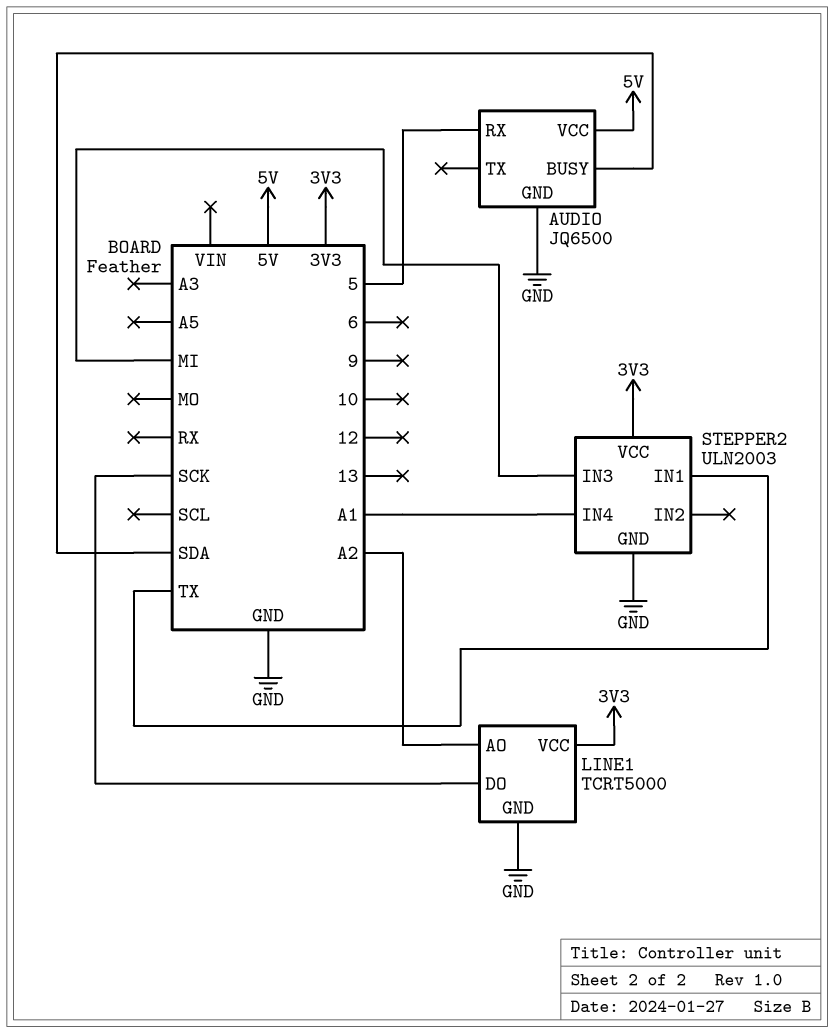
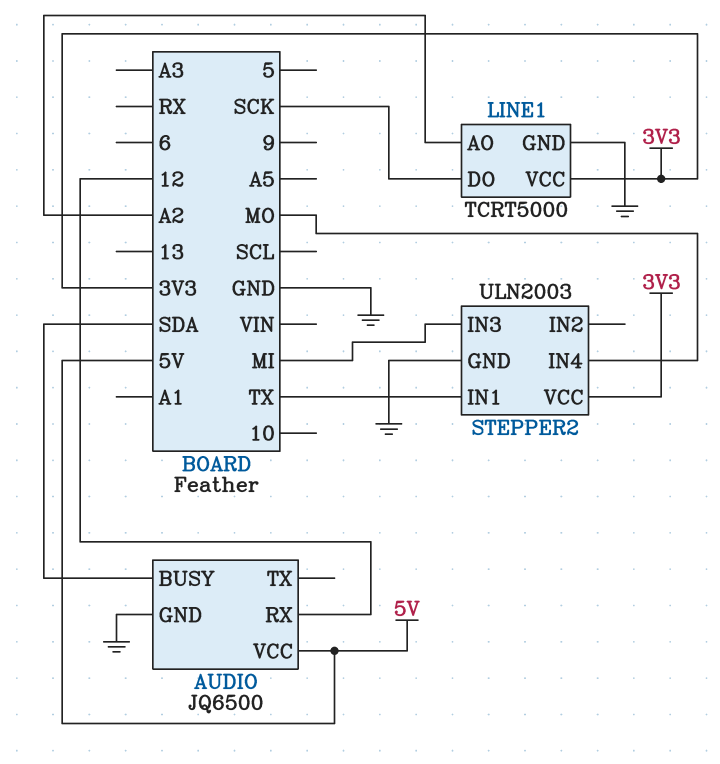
AUDIO pin RX: 5 -> 12
STEPPER2 pin IN4: A1 -> MO

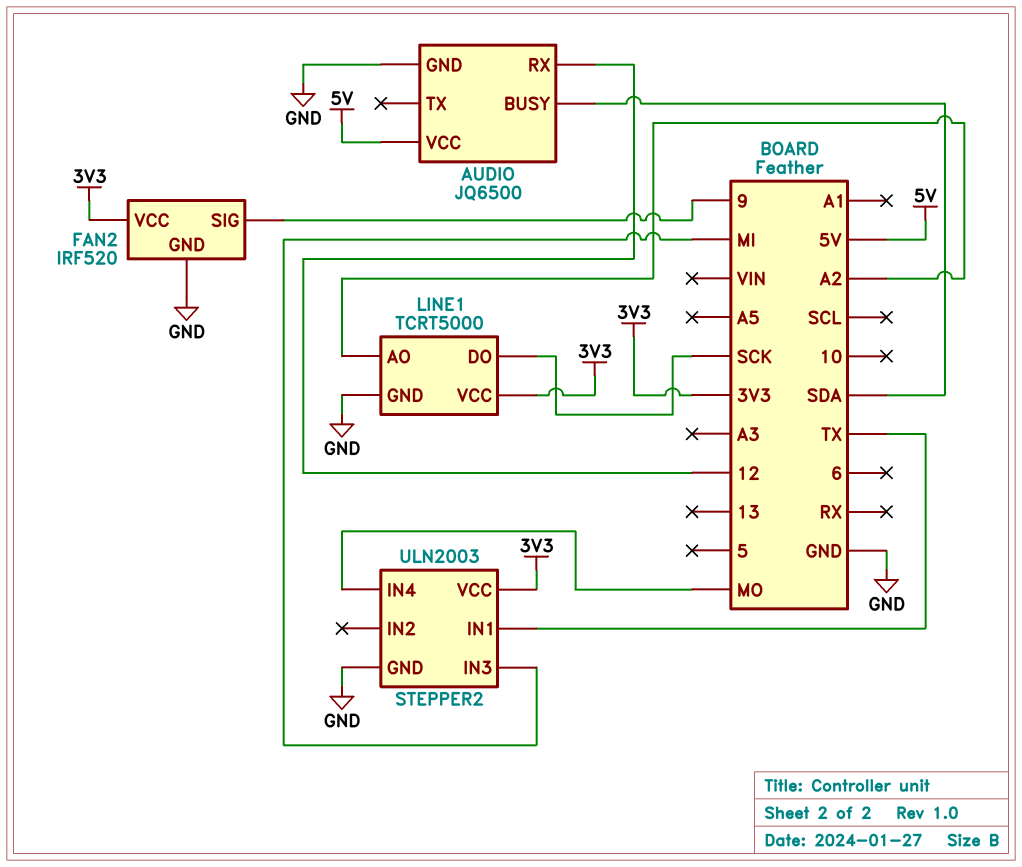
FAN2: none -> IRF520
FAN2 pin GND: none -> GND
FAN2 pin SIG: none -> 9
FAN2 pin VCC: none -> 3V3

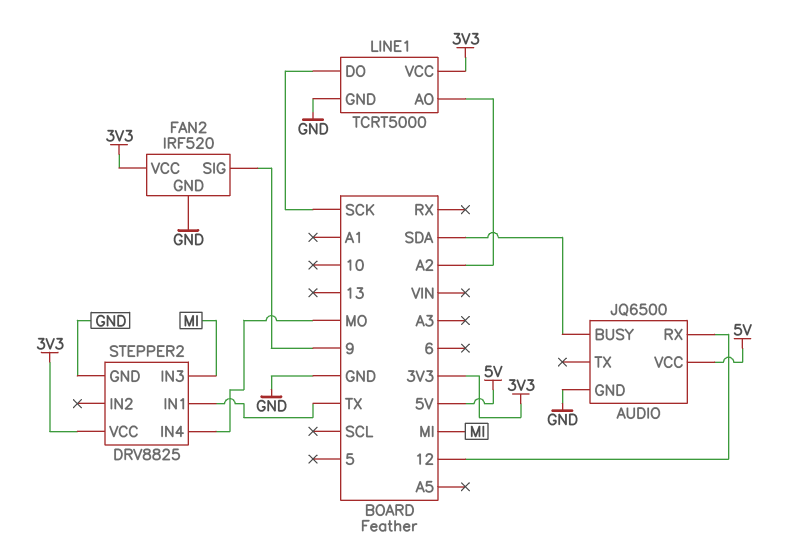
STEPPER2: ULN2003 -> DRV8825

